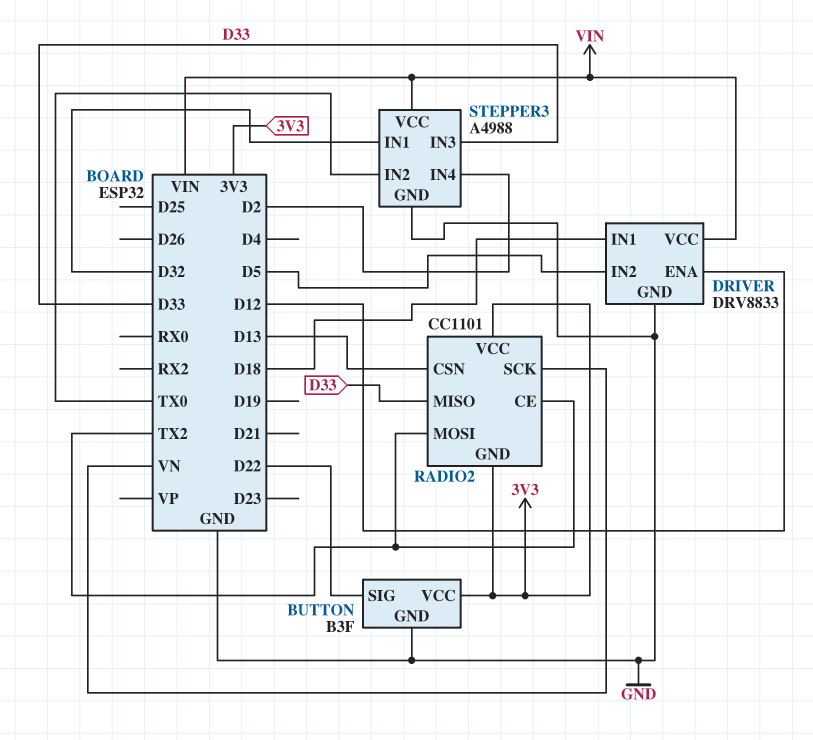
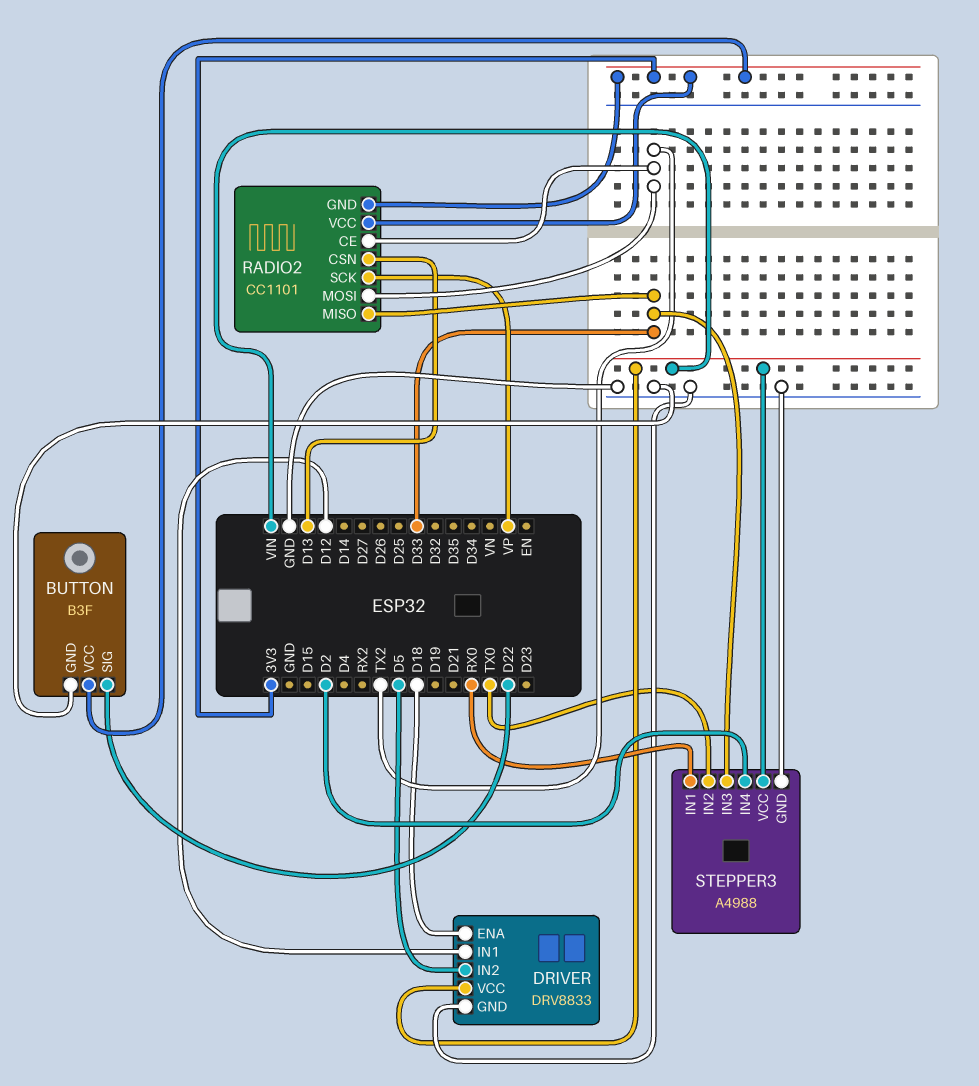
DRIVER pin ENA: D12 -> D18
DRIVER pin IN1: D18 -> D12
RADIO2 pin SCK: VN -> VP
STEPPER3 pin IN1: D32 -> RX0

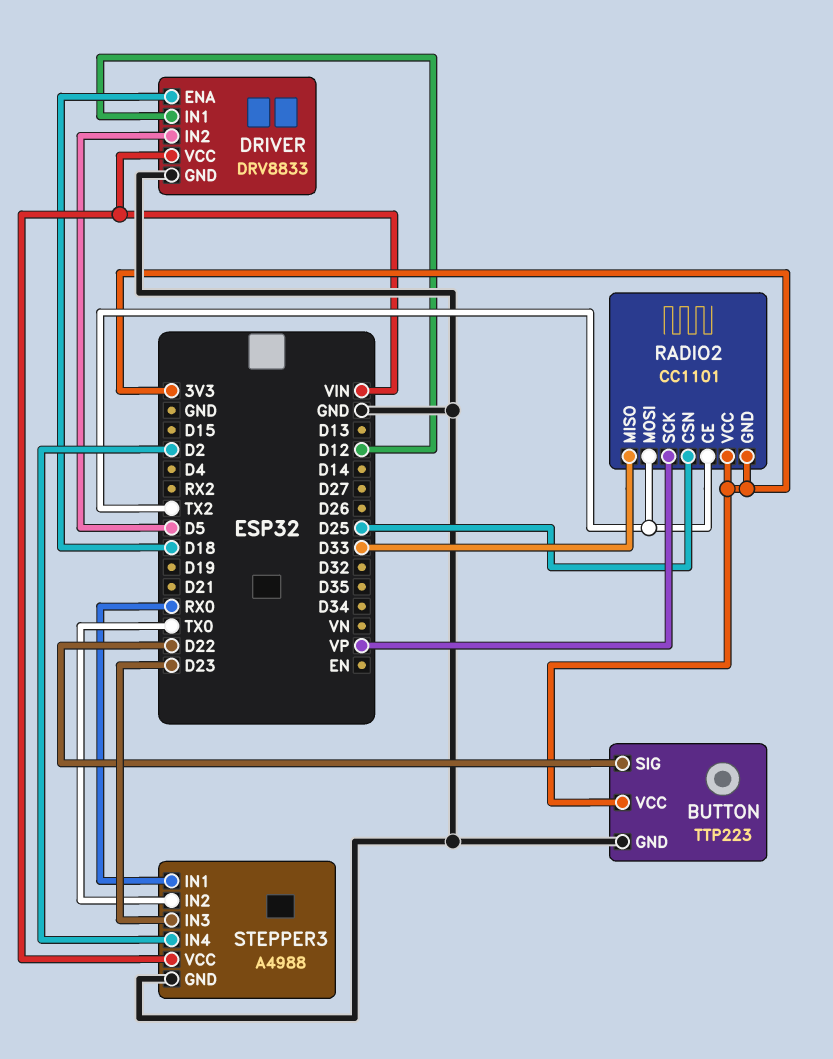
BUTTON: B3F -> TTP223
RADIO2 pin CSN: D13 -> D25
STEPPER3 pin IN3: D33 -> D23

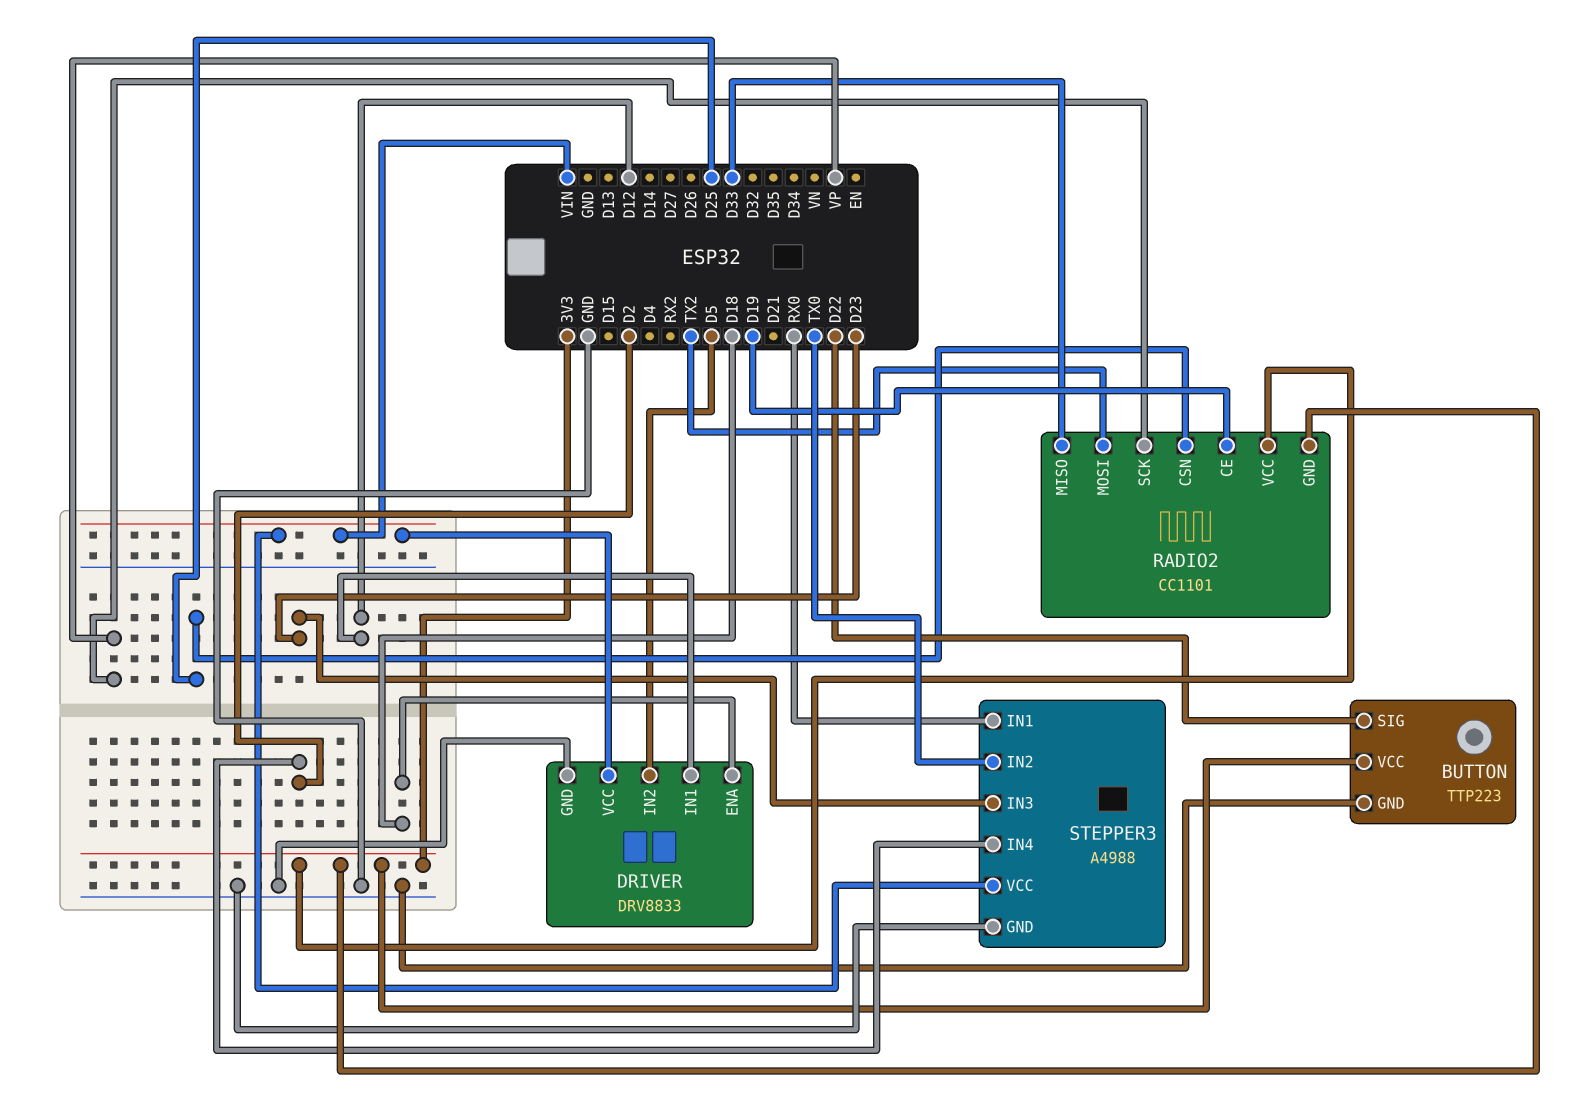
RADIO2 pin CE: TX2 -> D19

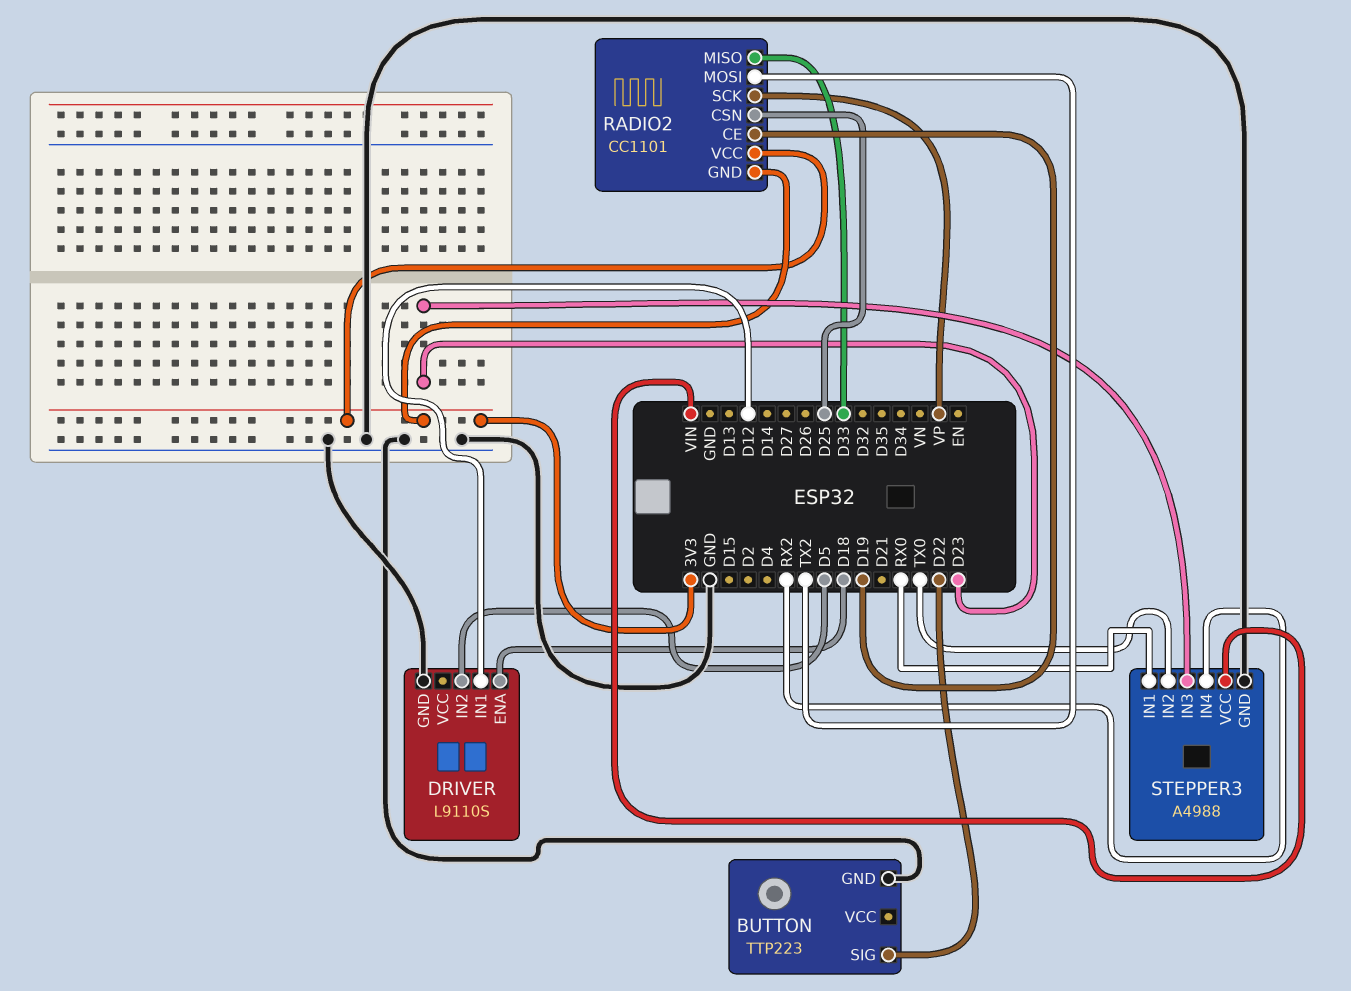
BUTTON pin VCC: 3V3 -> none
DRIVER: DRV8833 -> L9110S
DRIVER pin VCC: VIN -> none
STEPPER3 pin IN4: D2 -> RX2

